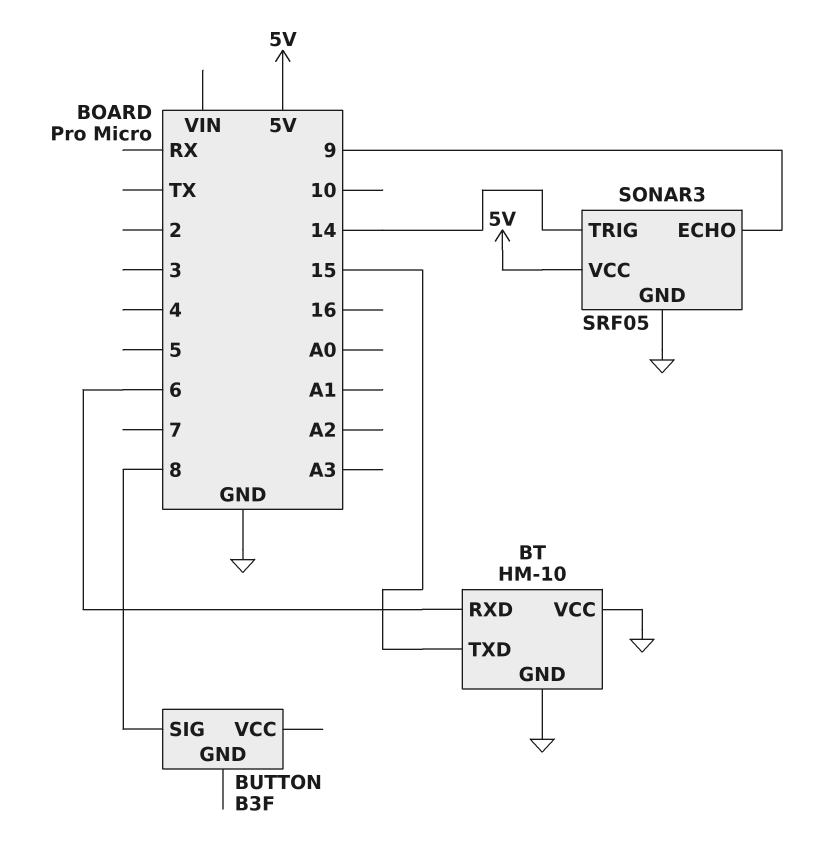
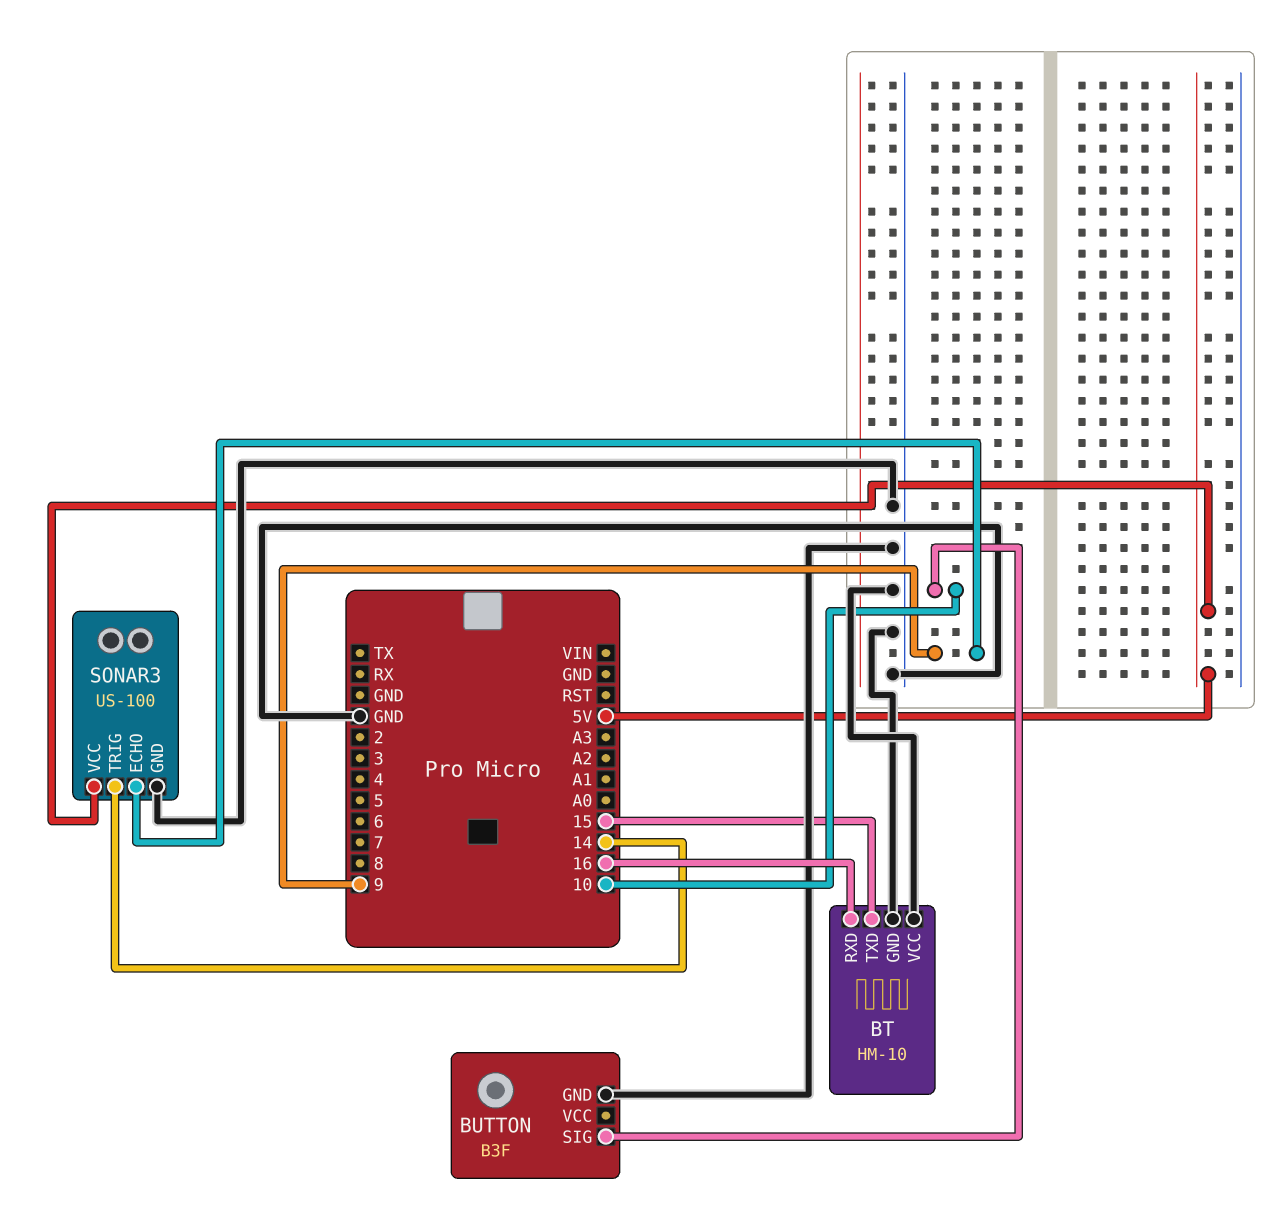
BT pin RXD: 6 -> 16
BUTTON pin GND: none -> GND
BUTTON pin SIG: 8 -> 10
SONAR3: SRF05 -> US-100

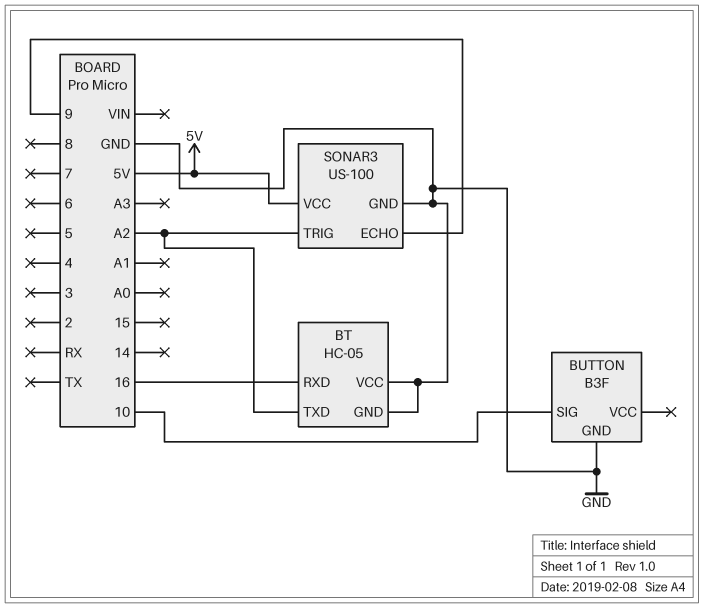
BT: HM-10 -> HC-05
BT pin TXD: 15 -> A2
SONAR3 pin TRIG: 14 -> A2

